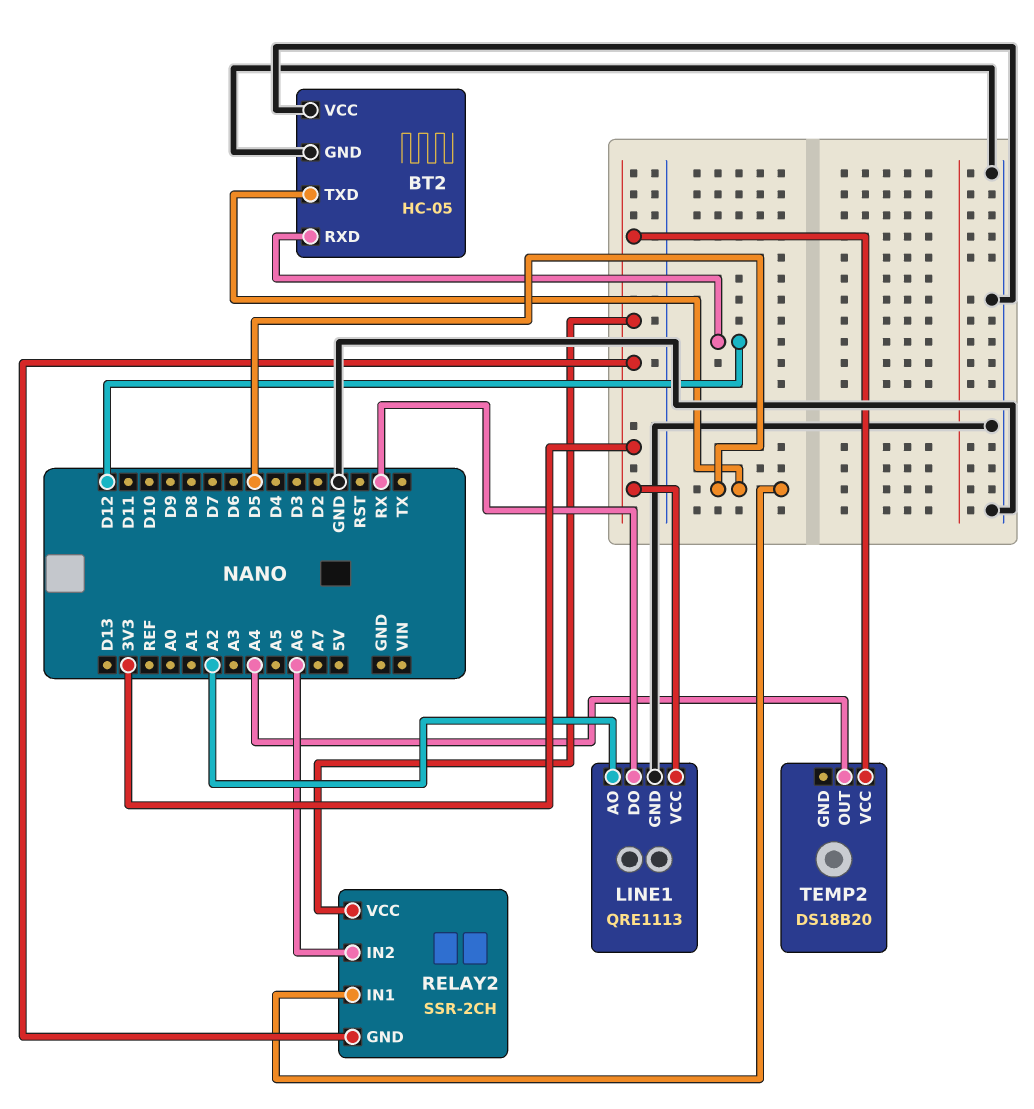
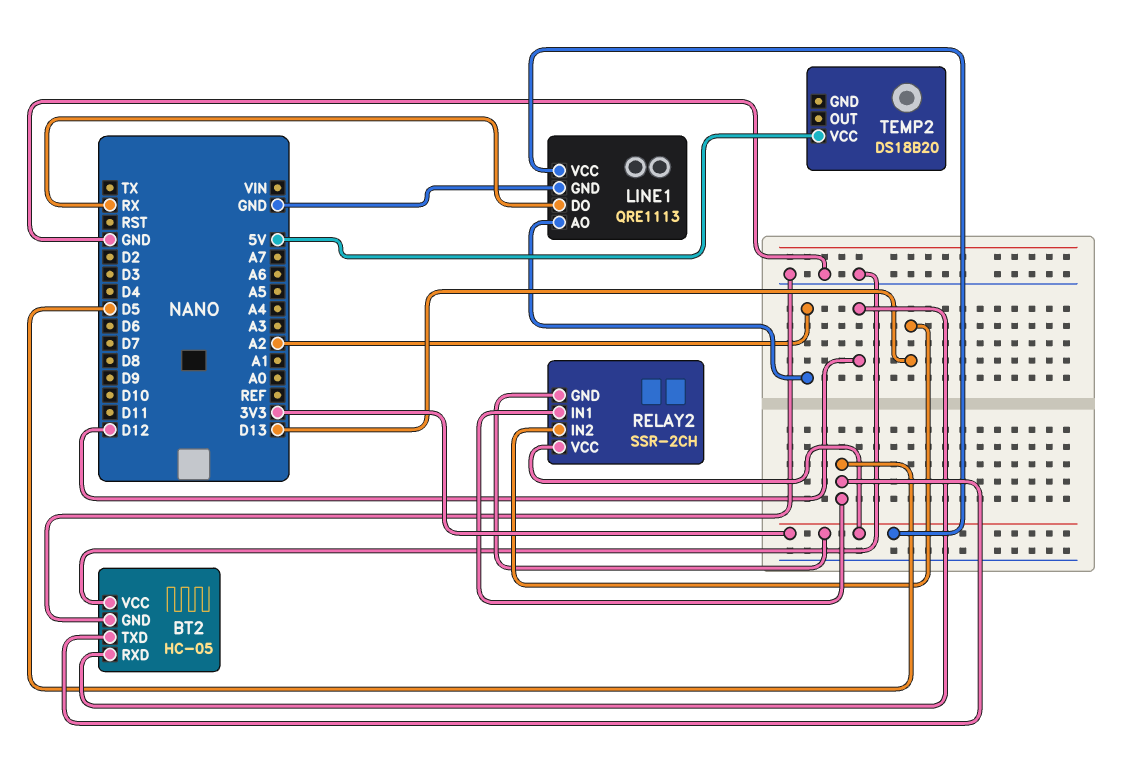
RELAY2 pin IN2: A6 -> D13
TEMP2 pin OUT: A4 -> none
TEMP2 pin VCC: 3V3 -> 5V

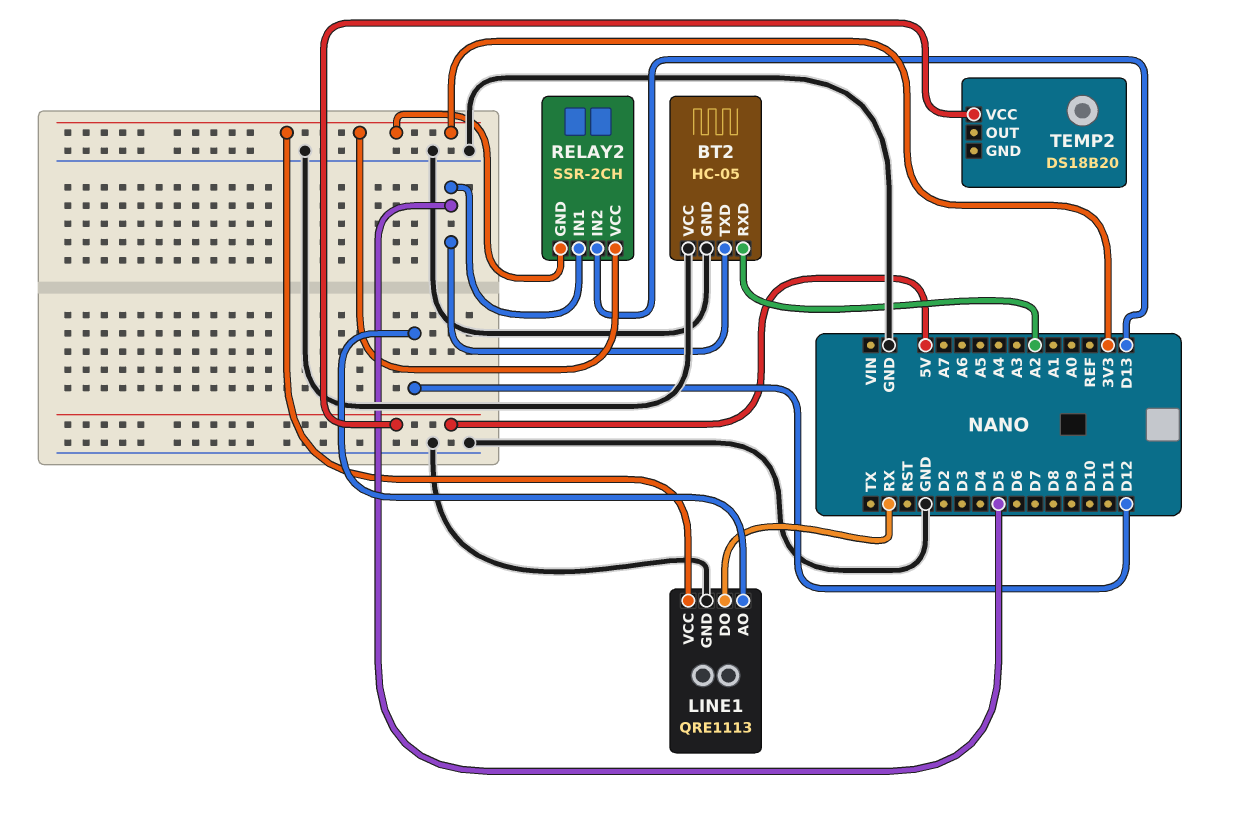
BT2 pin RXD: D12 -> A2
LINE1 pin AO: A2 -> D12

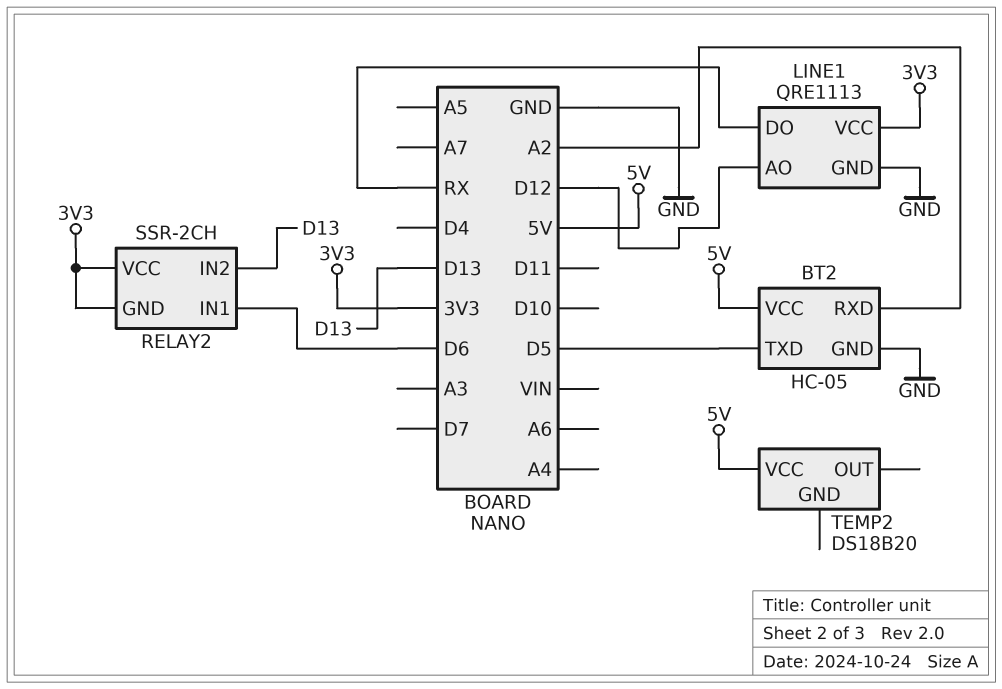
BT2 pin VCC: GND -> 5V
RELAY2 pin IN1: D5 -> D6

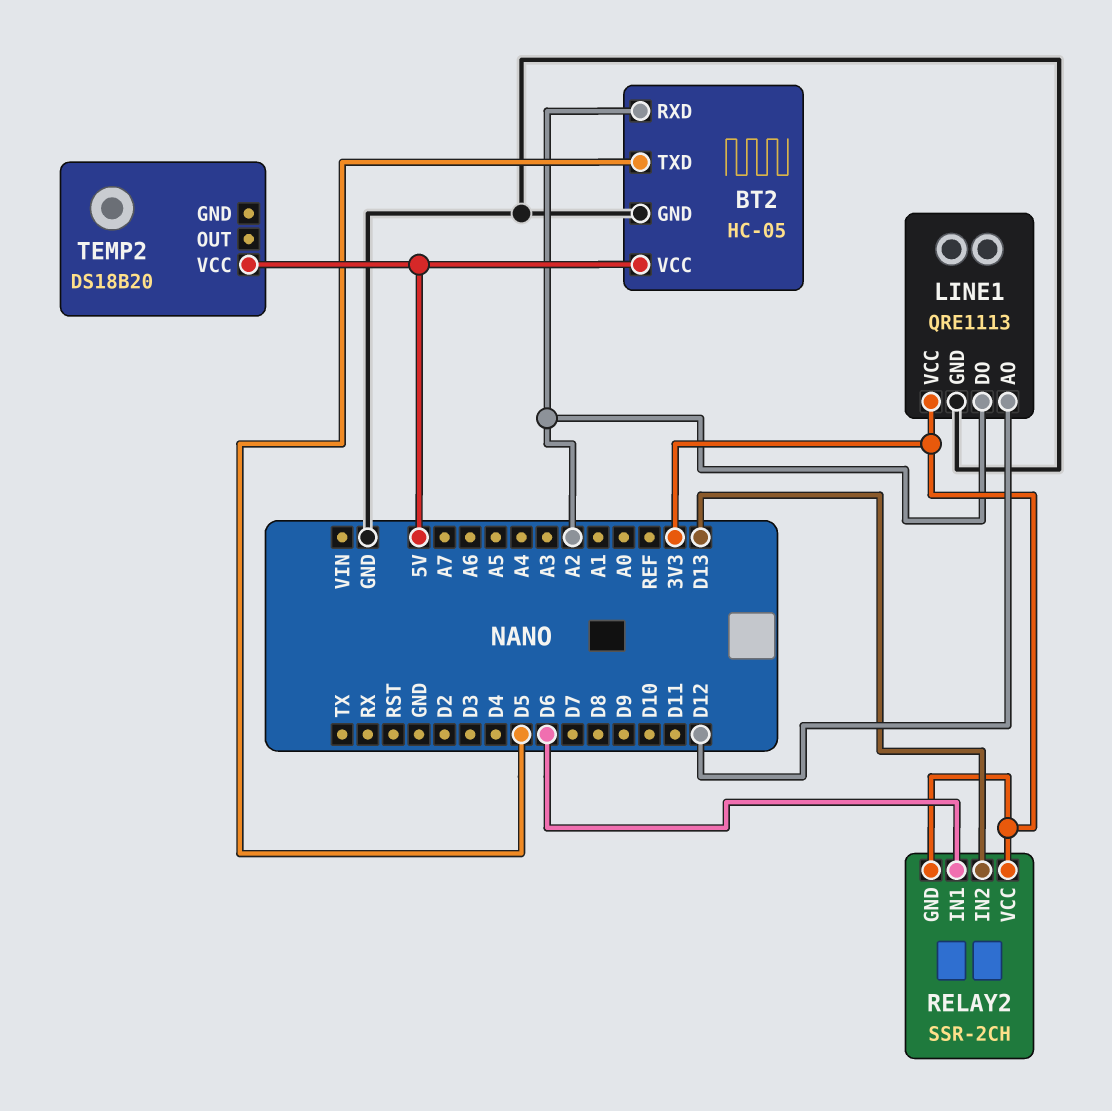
LINE1 pin DO: RX -> A2

